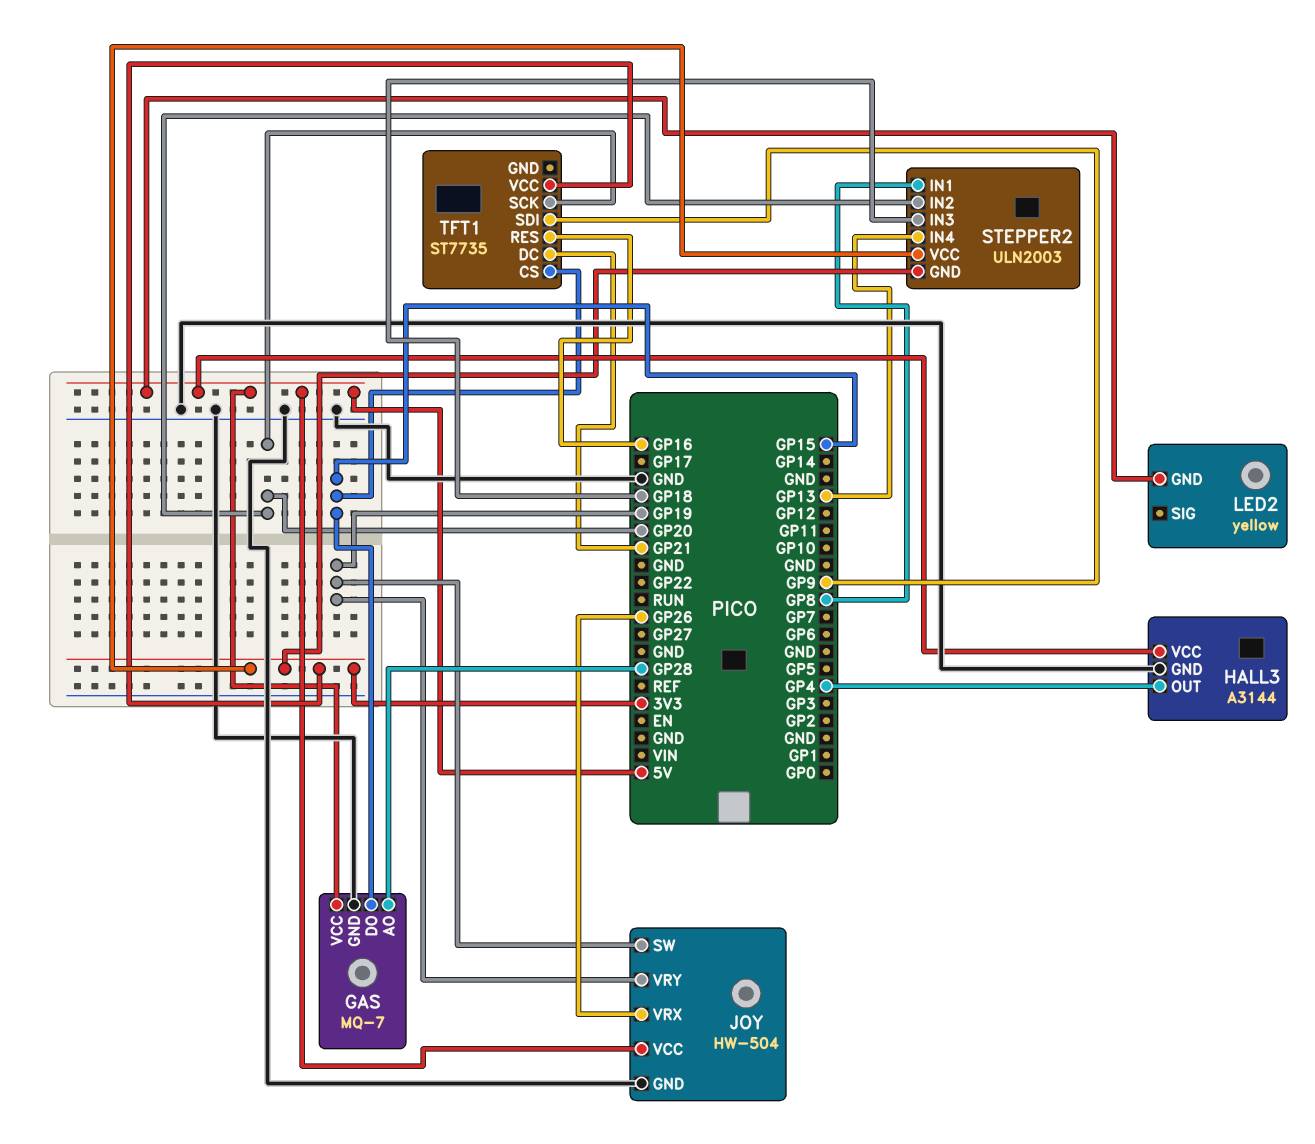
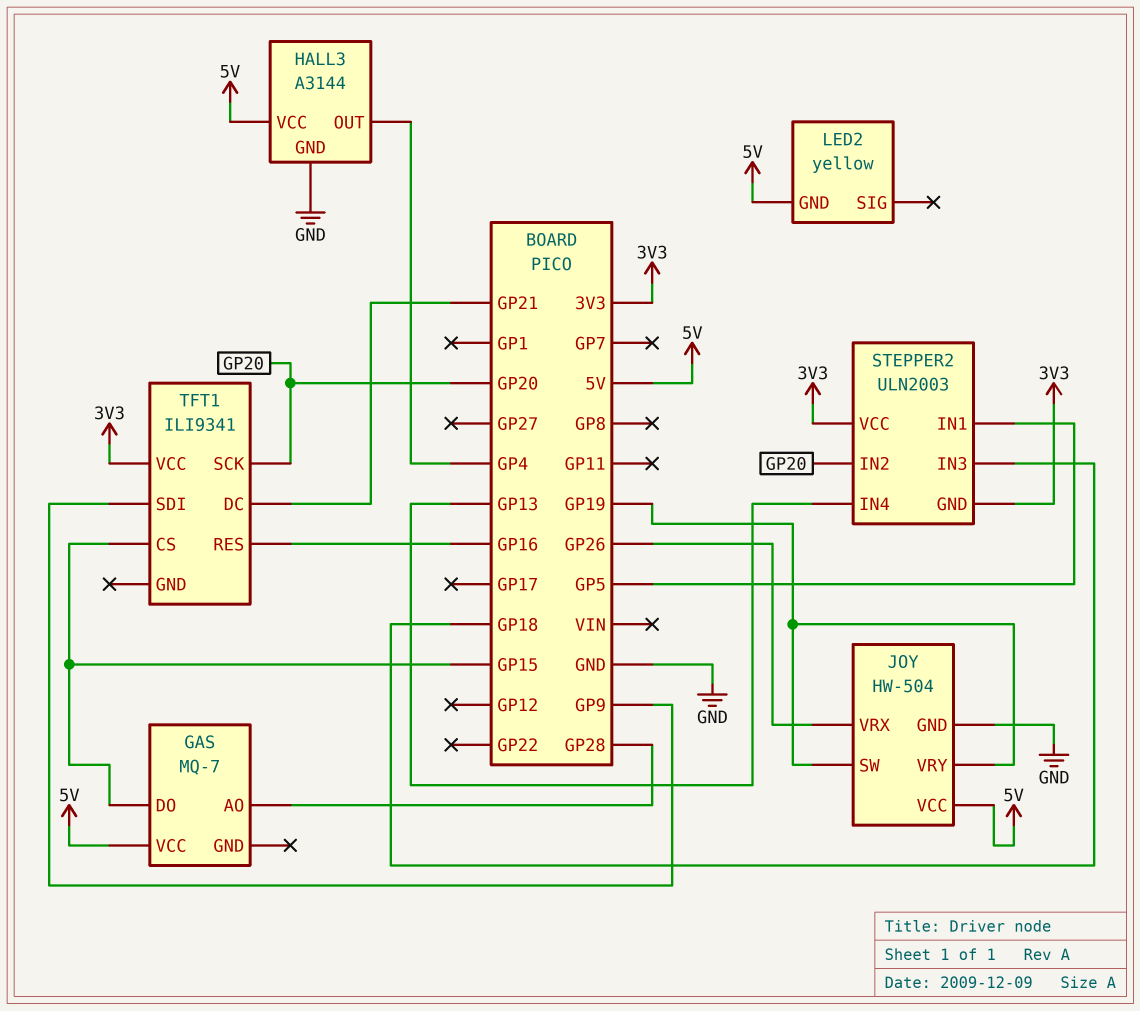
GAS pin GND: GND -> none
STEPPER2 pin IN1: GP8 -> GP5
TFT1: ST7735 -> ILI9341

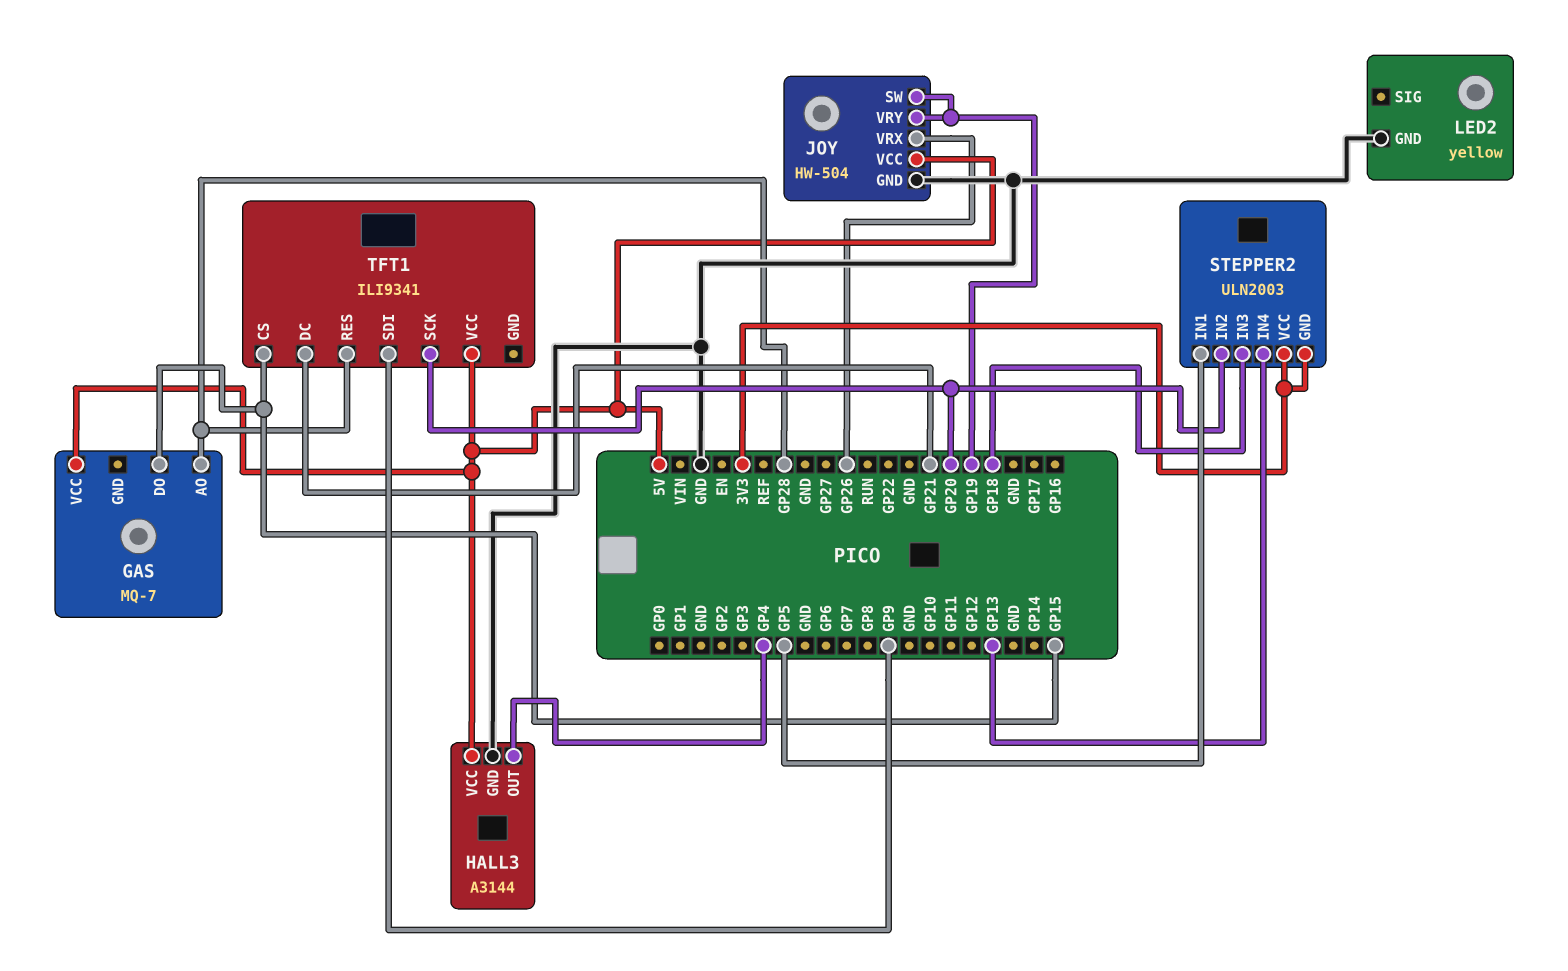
LED2 pin GND: 5V -> GND
TFT1 pin RES: GP16 -> GP28
TFT1 pin VCC: 3V3 -> 5V

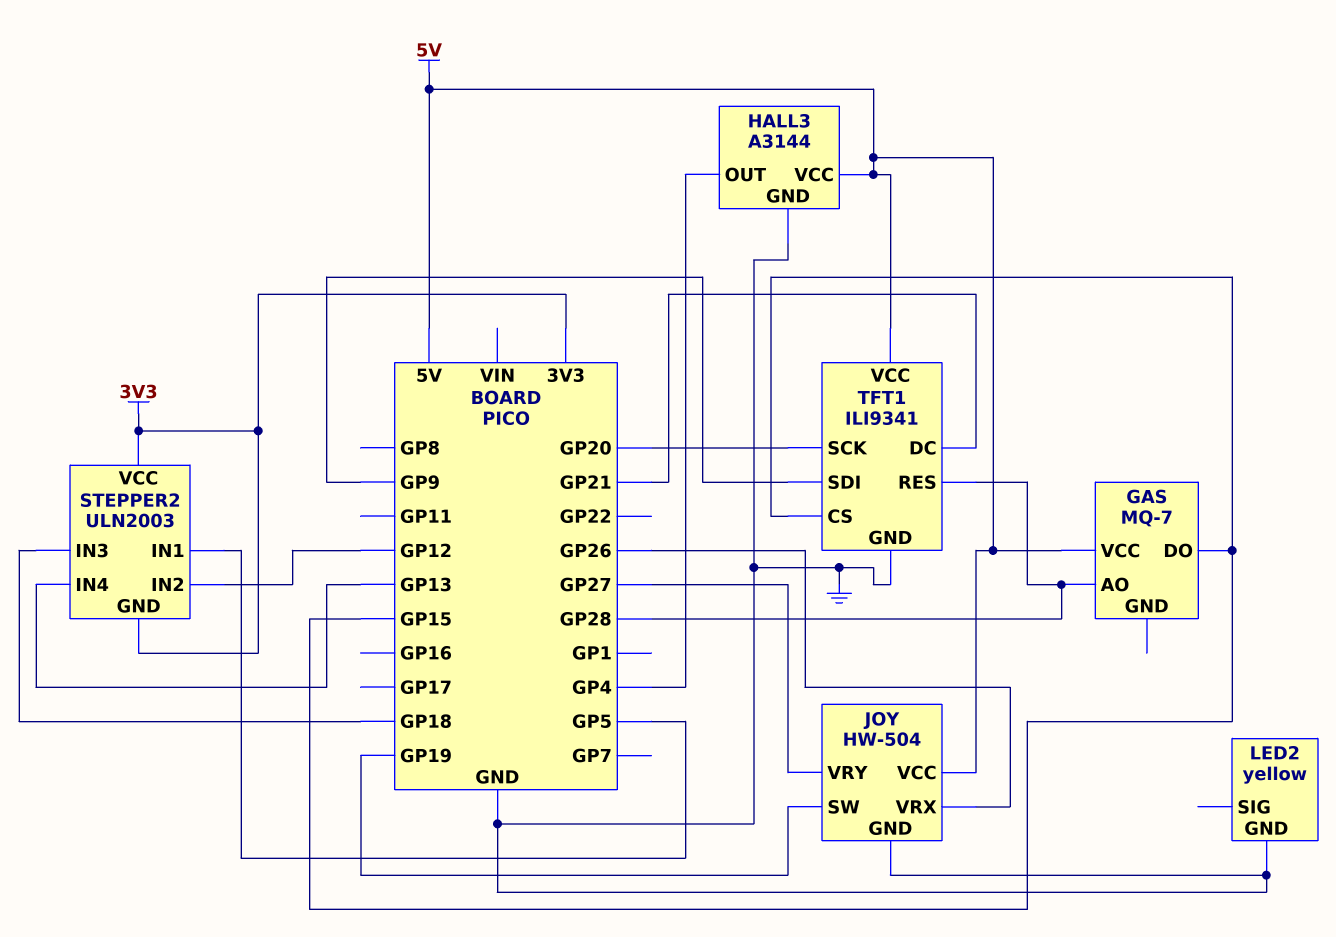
JOY pin VRY: GP19 -> GP27
STEPPER2 pin IN2: GP20 -> GP12
TFT1 pin GND: none -> GND

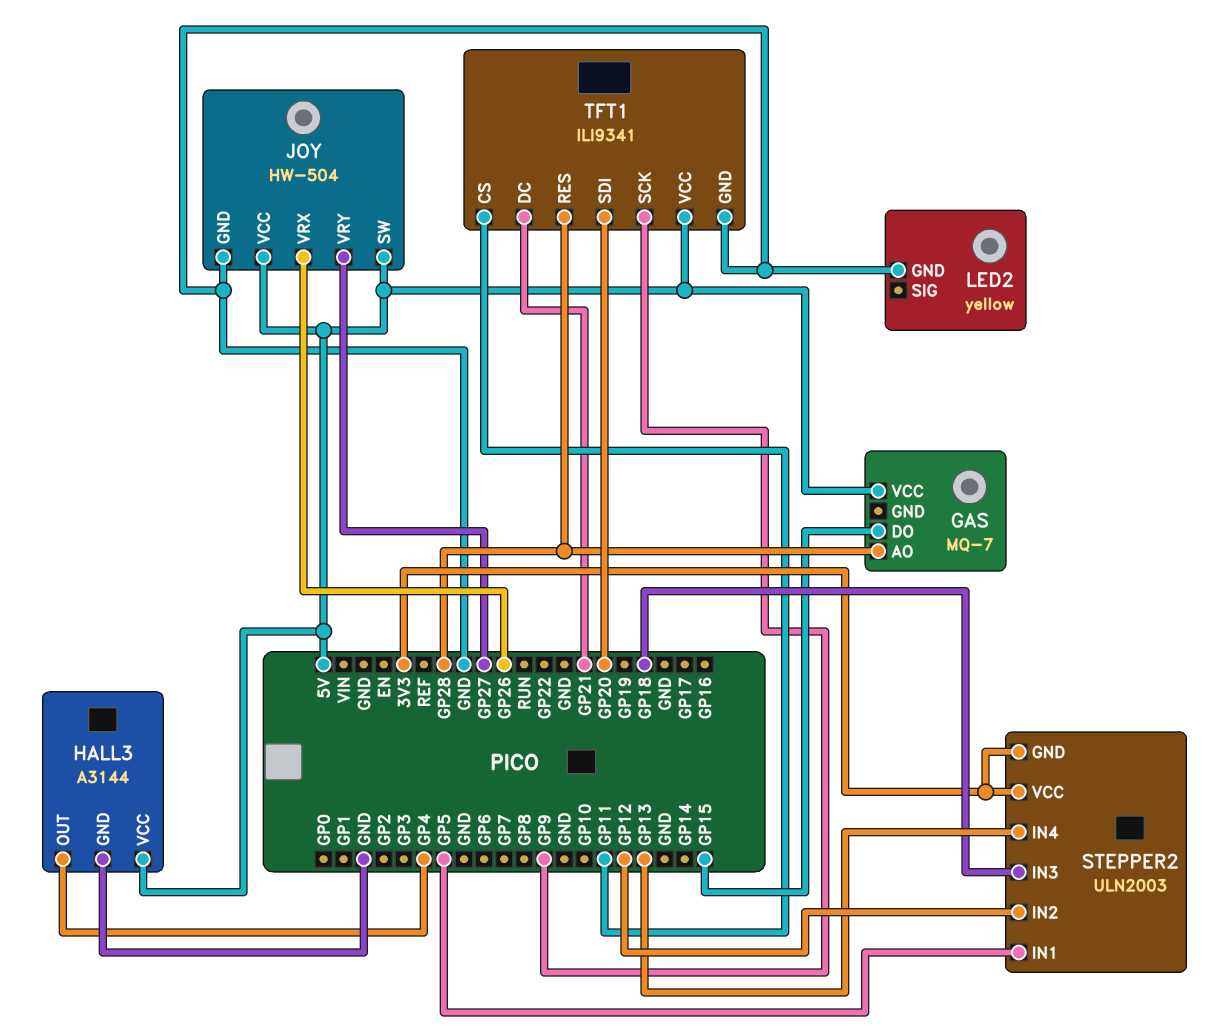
JOY pin SW: GP19 -> 5V
TFT1 pin CS: GP15 -> GP11
TFT1 pin SCK: GP20 -> GP9
TFT1 pin SDI: GP9 -> GP20

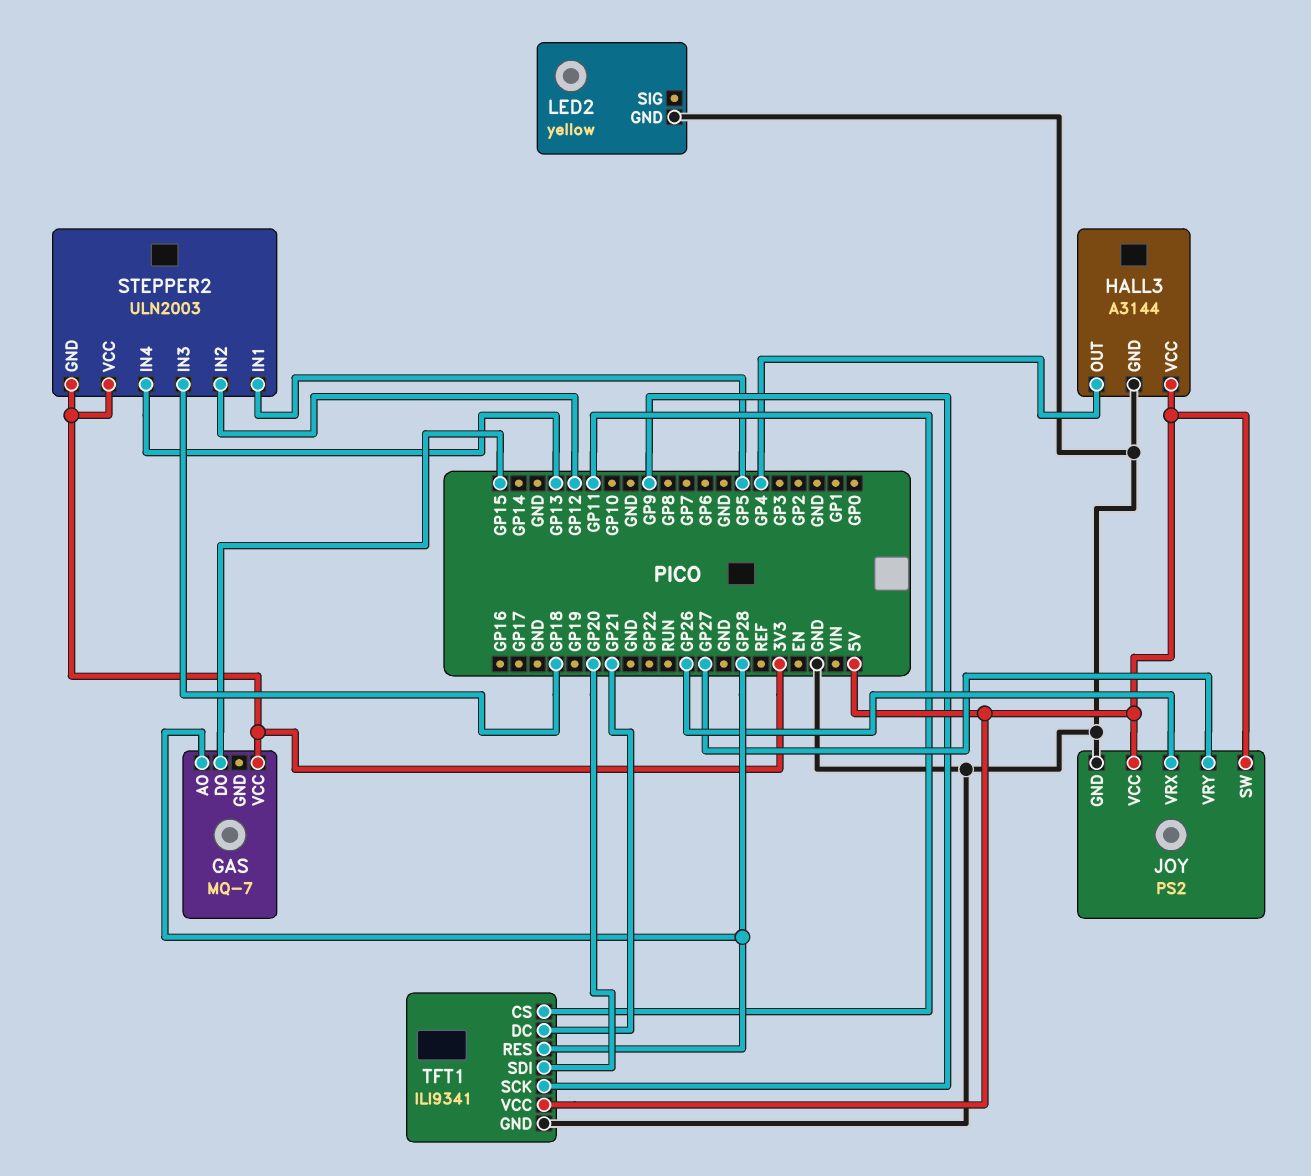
GAS pin VCC: 5V -> 3V3
JOY: HW-504 -> PS2

